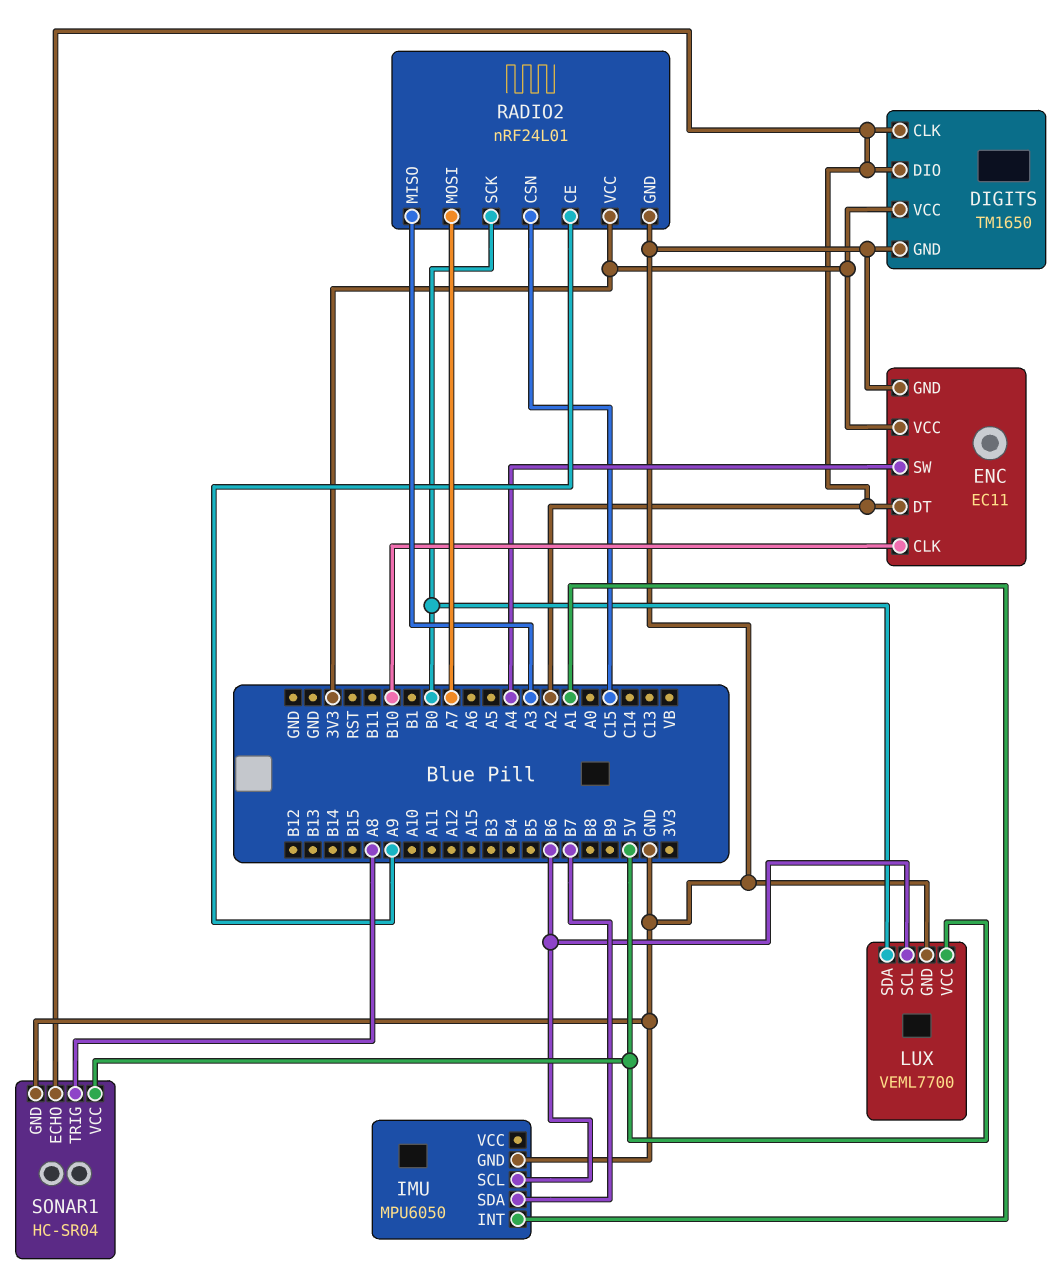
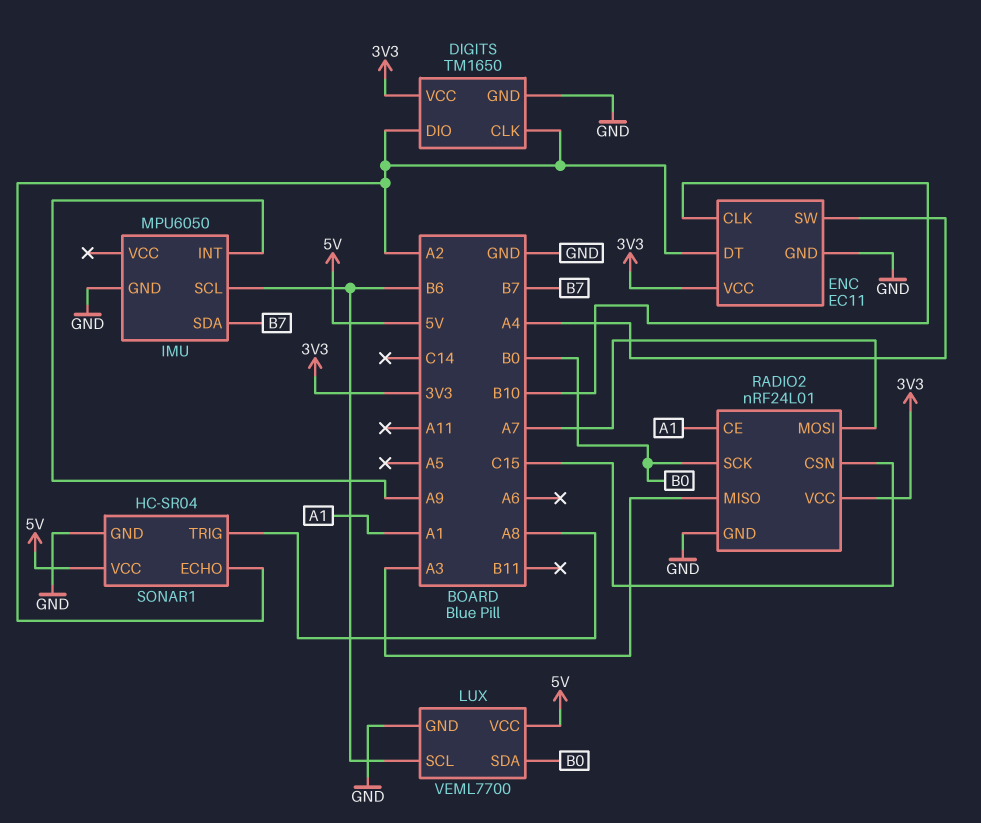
IMU pin INT: A1 -> A9
RADIO2 pin CE: A9 -> A1

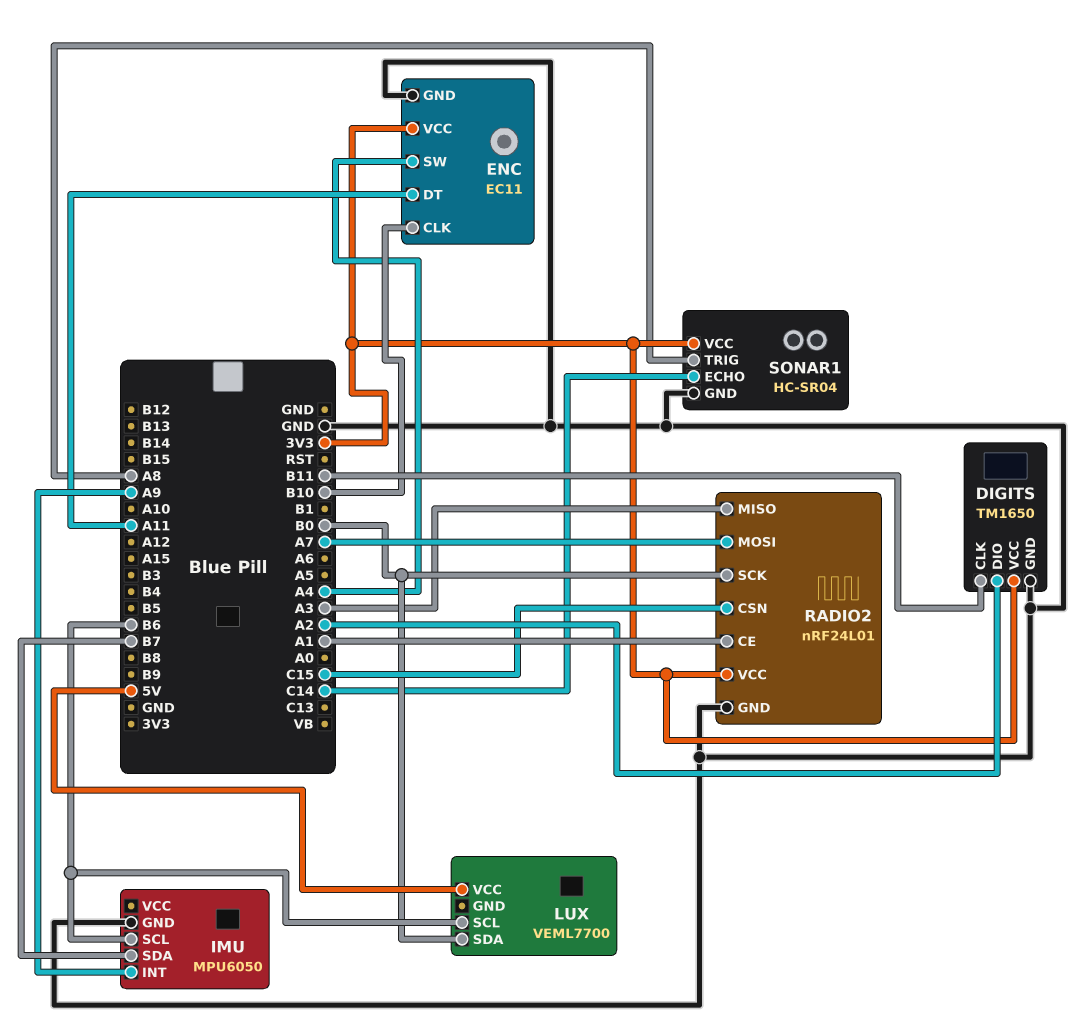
DIGITS pin CLK: A2 -> B11
ENC pin DT: A2 -> A11
LUX pin GND: GND -> none
SONAR1 pin ECHO: A2 -> C14
SONAR1 pin VCC: 5V -> 3V3

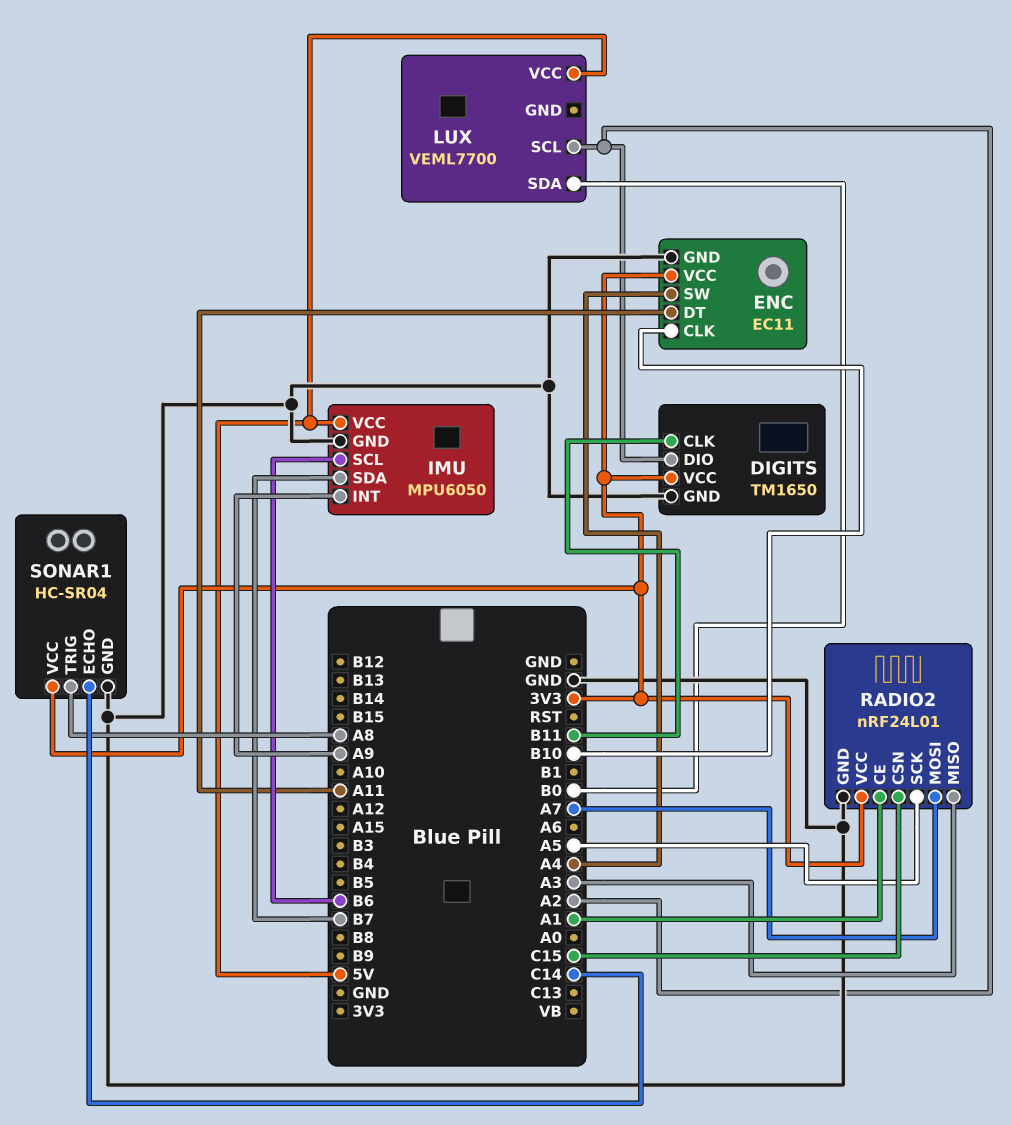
IMU pin VCC: none -> 5V
LUX pin SCL: B6 -> A2
RADIO2 pin SCK: B0 -> A5

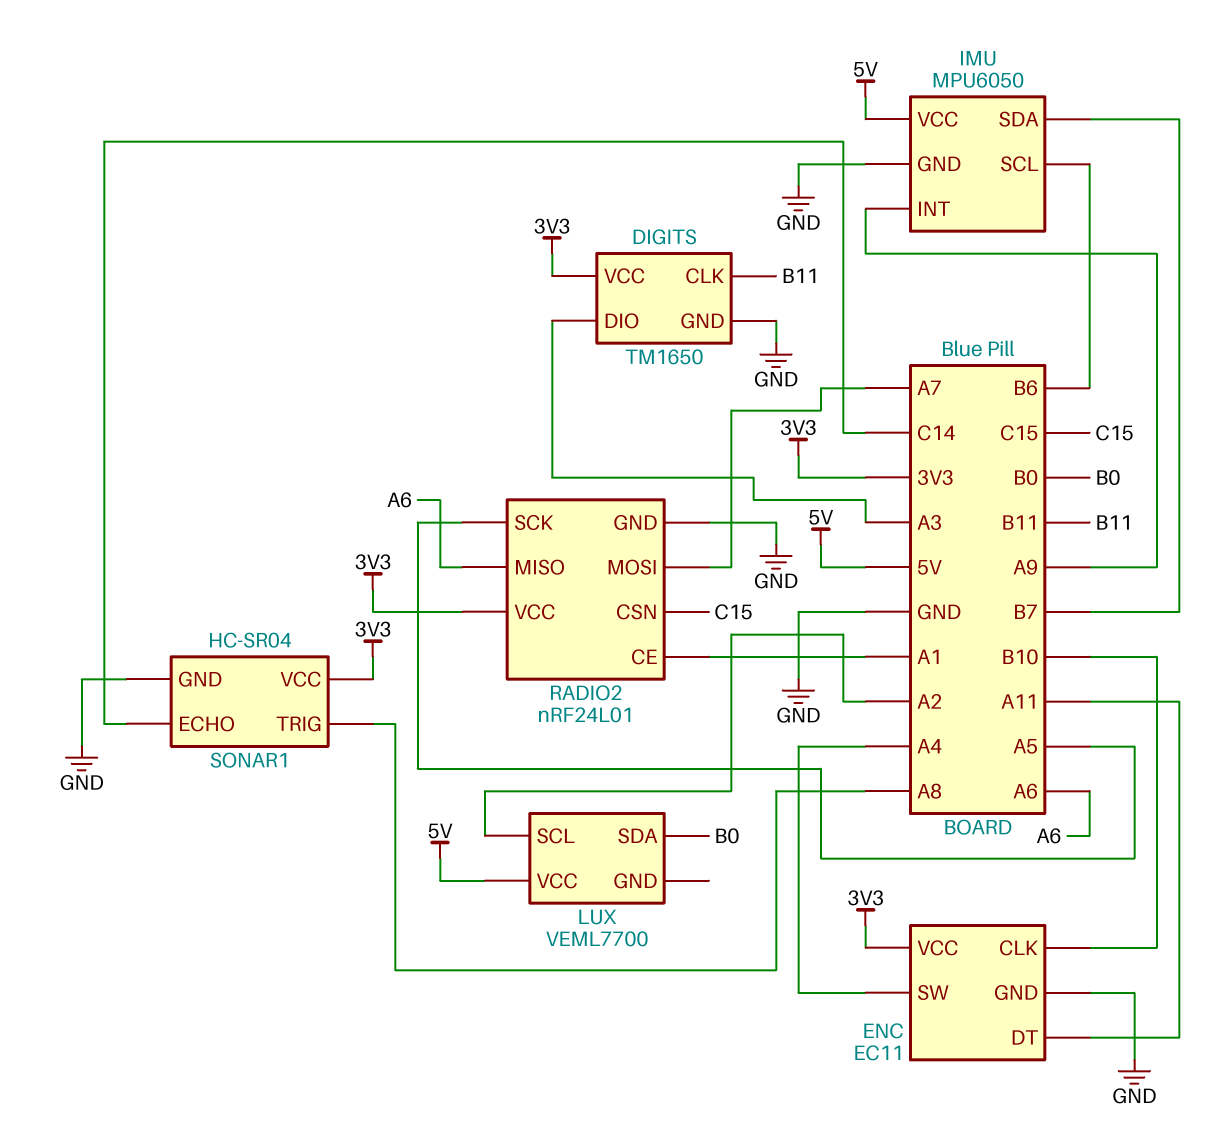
DIGITS pin DIO: A2 -> A3
RADIO2 pin MISO: A3 -> A6

